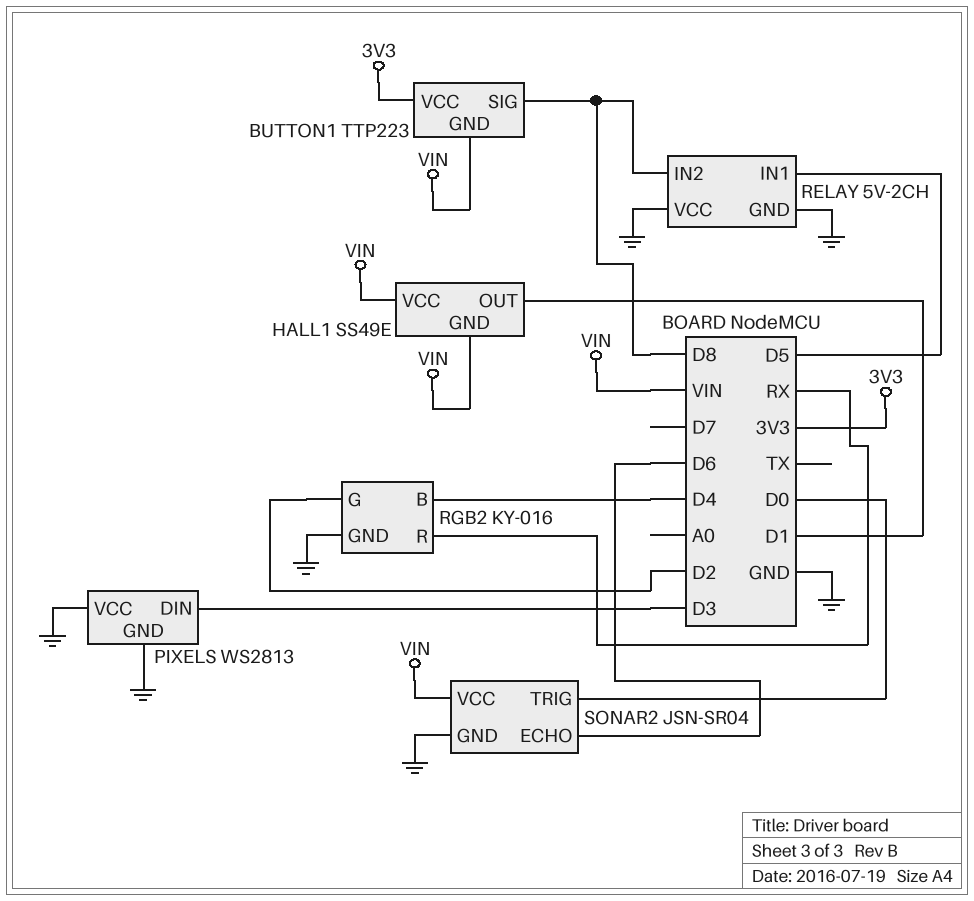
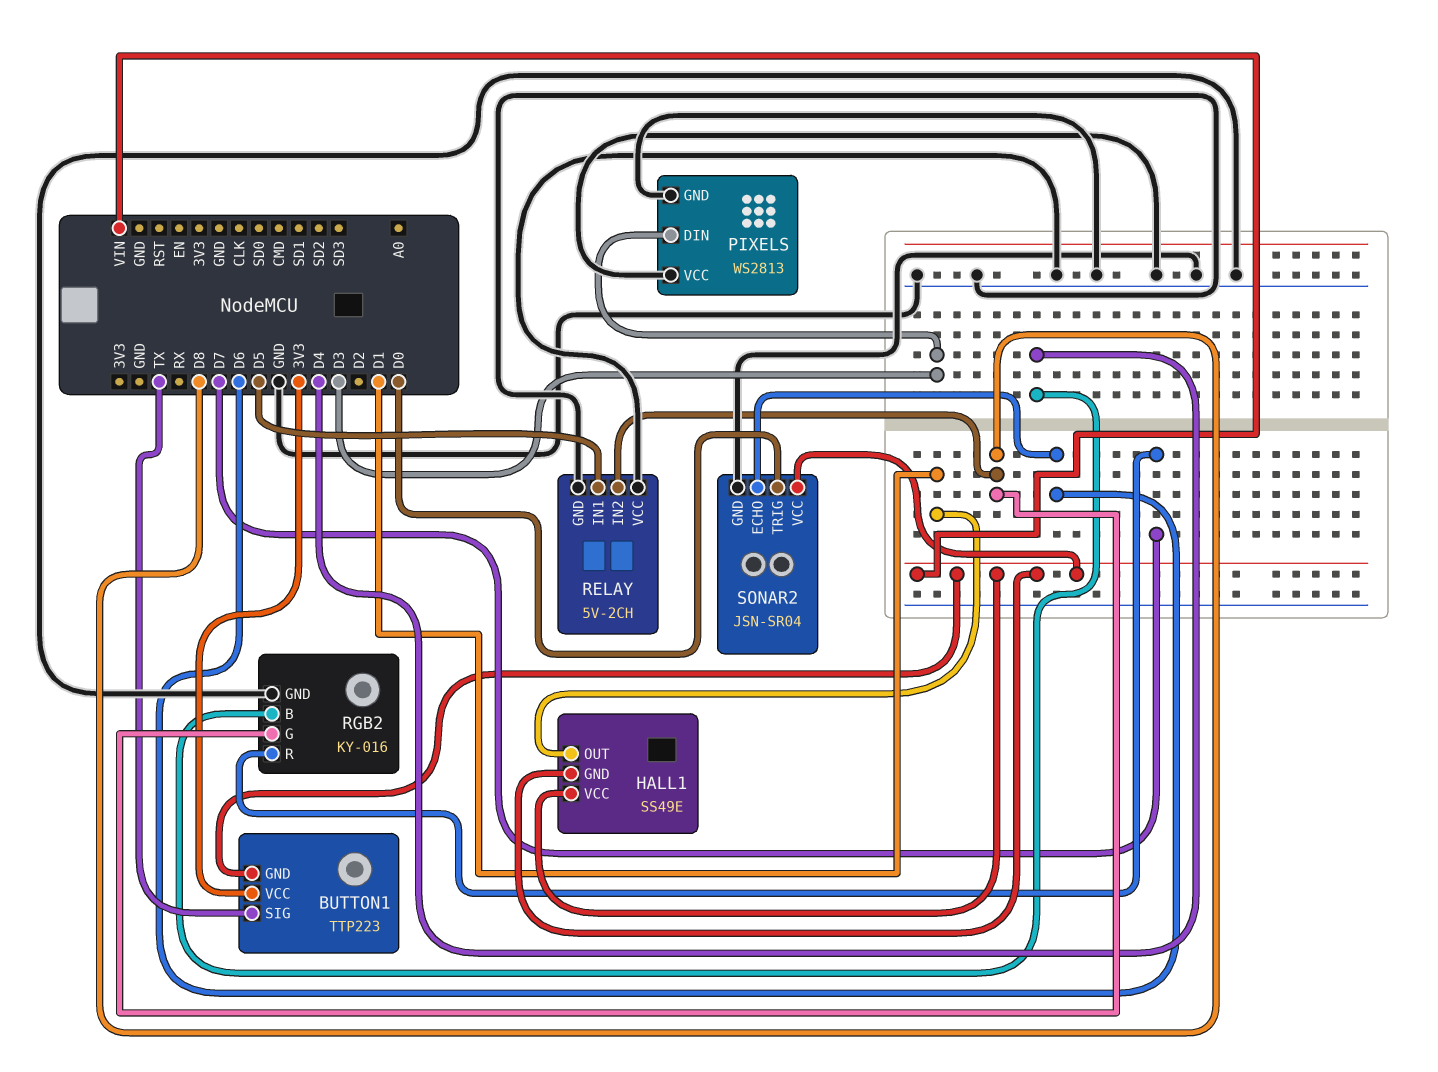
BUTTON1 pin SIG: D8 -> TX
RGB2 pin G: D2 -> D8
RGB2 pin R: RX -> D7

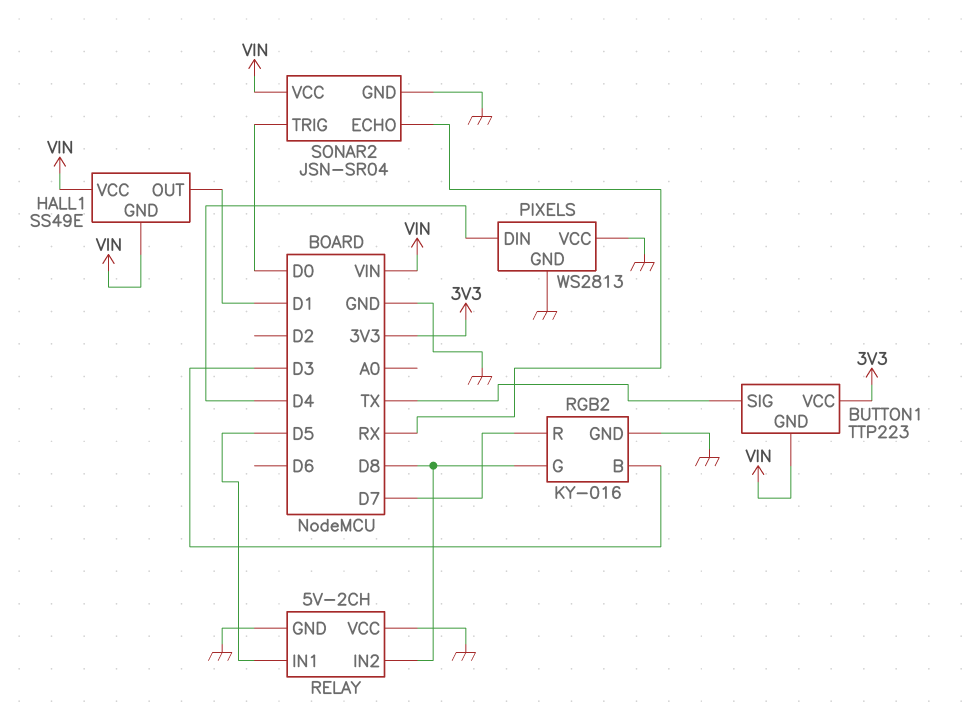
PIXELS pin DIN: D3 -> D4
RGB2 pin B: D4 -> D3
SONAR2 pin ECHO: D6 -> RX

